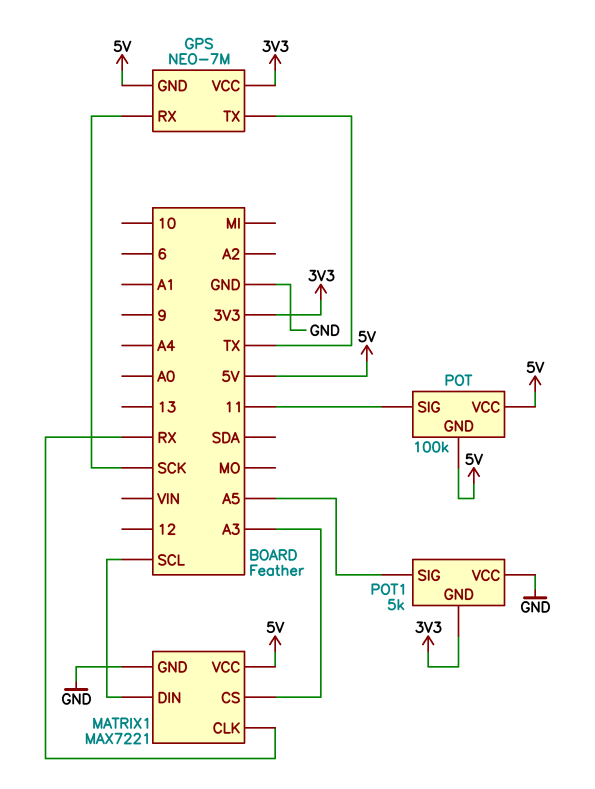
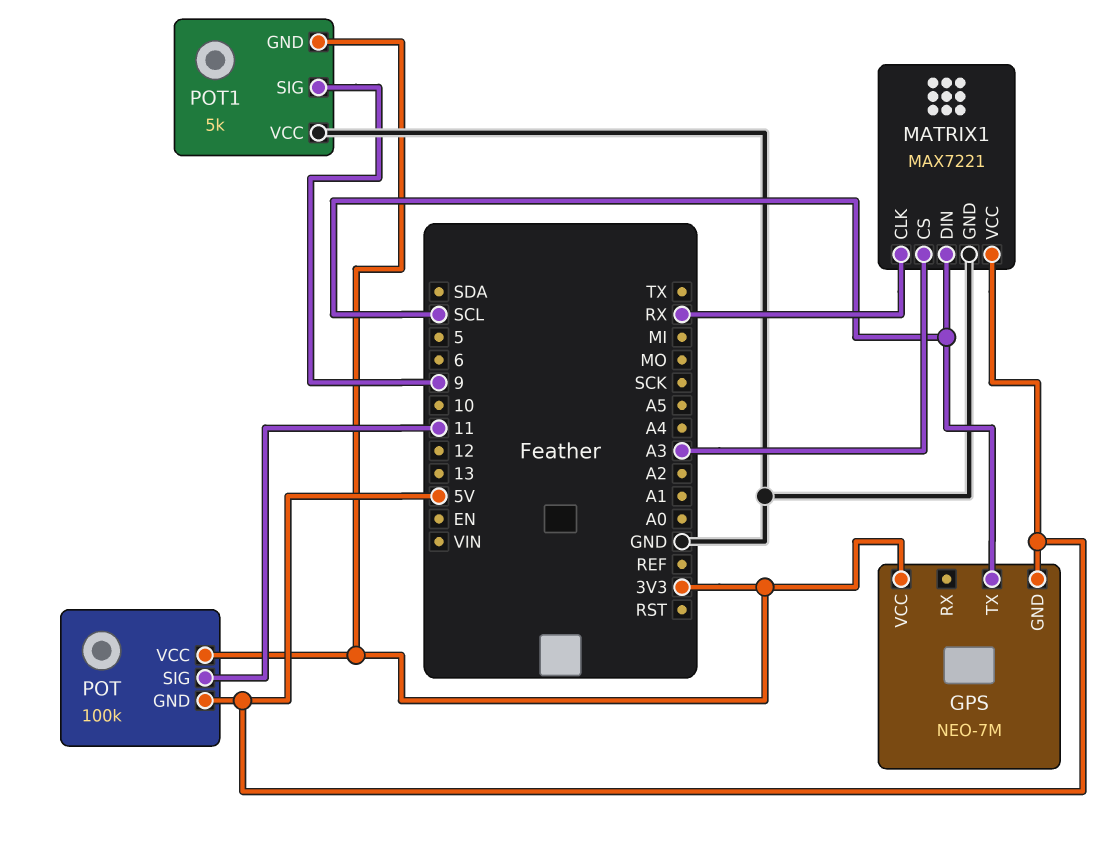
GPS pin RX: SCK -> none
GPS pin TX: TX -> SCL
POT pin VCC: 5V -> 3V3
POT1 pin SIG: A5 -> 9

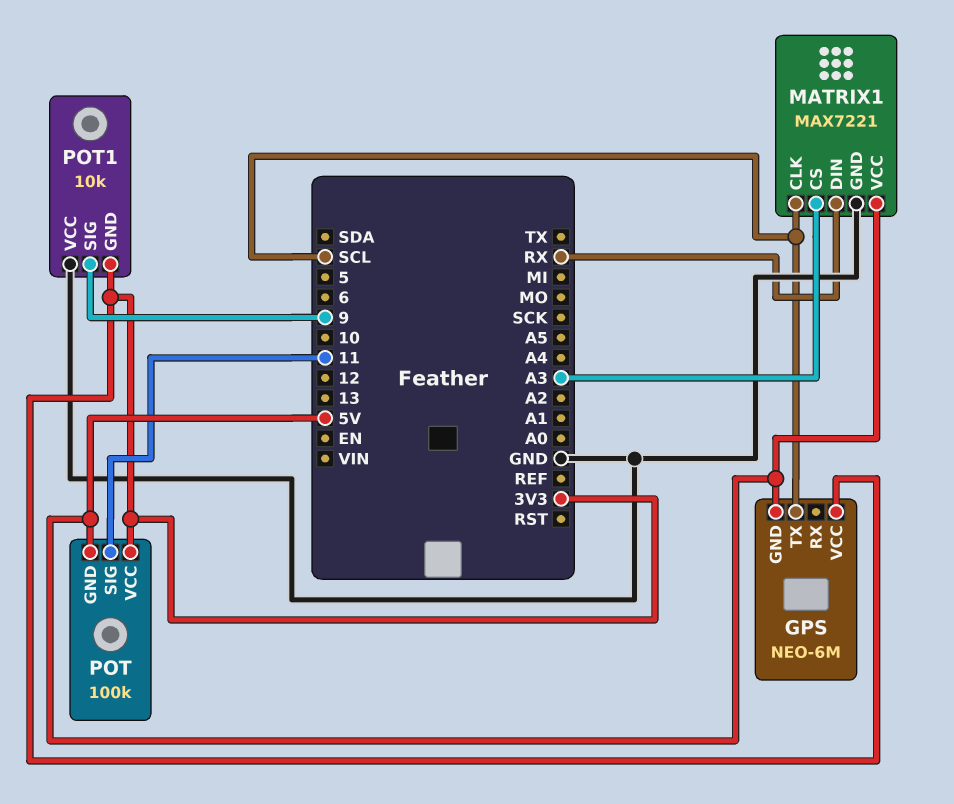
GPS: NEO-7M -> NEO-6M
MATRIX1 pin CLK: RX -> SCL
MATRIX1 pin DIN: SCL -> RX
POT1: 5k -> 10k

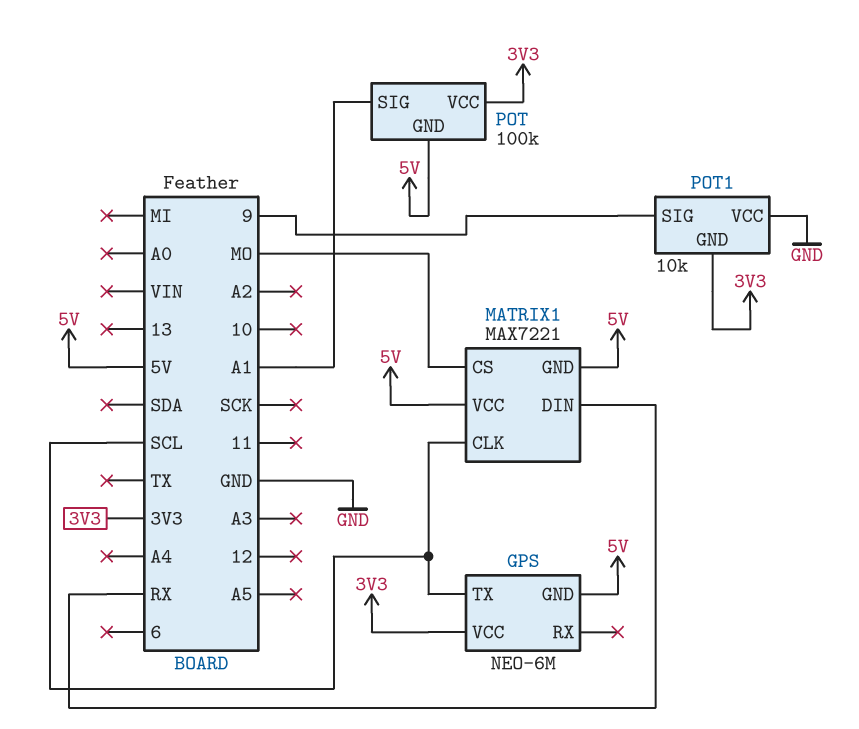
MATRIX1 pin CS: A3 -> MO
MATRIX1 pin GND: GND -> 5V
POT pin SIG: 11 -> A1

